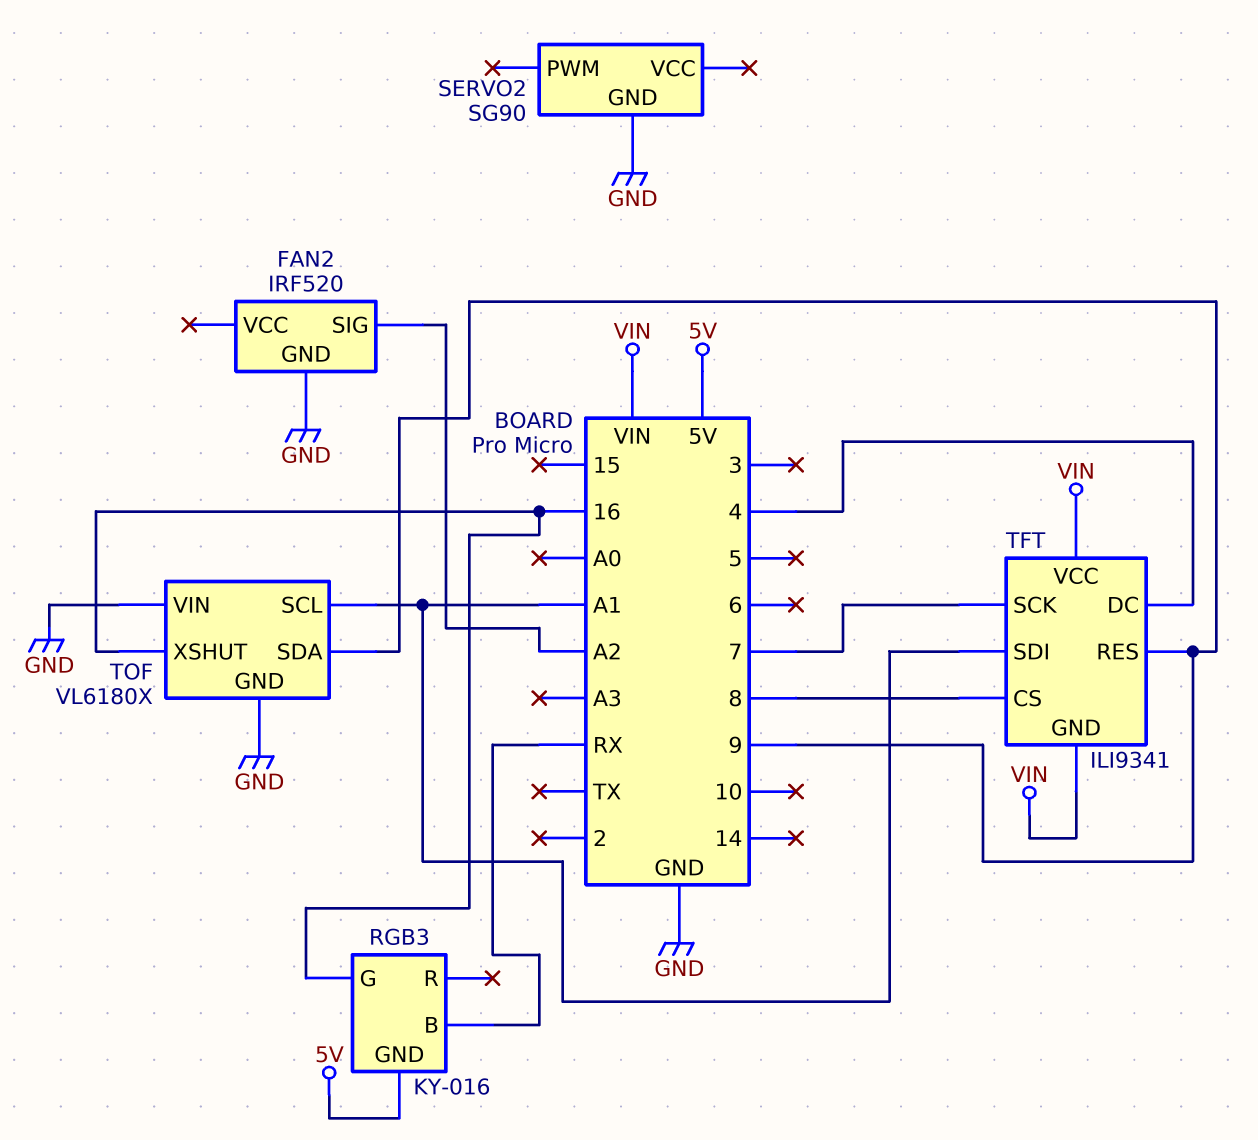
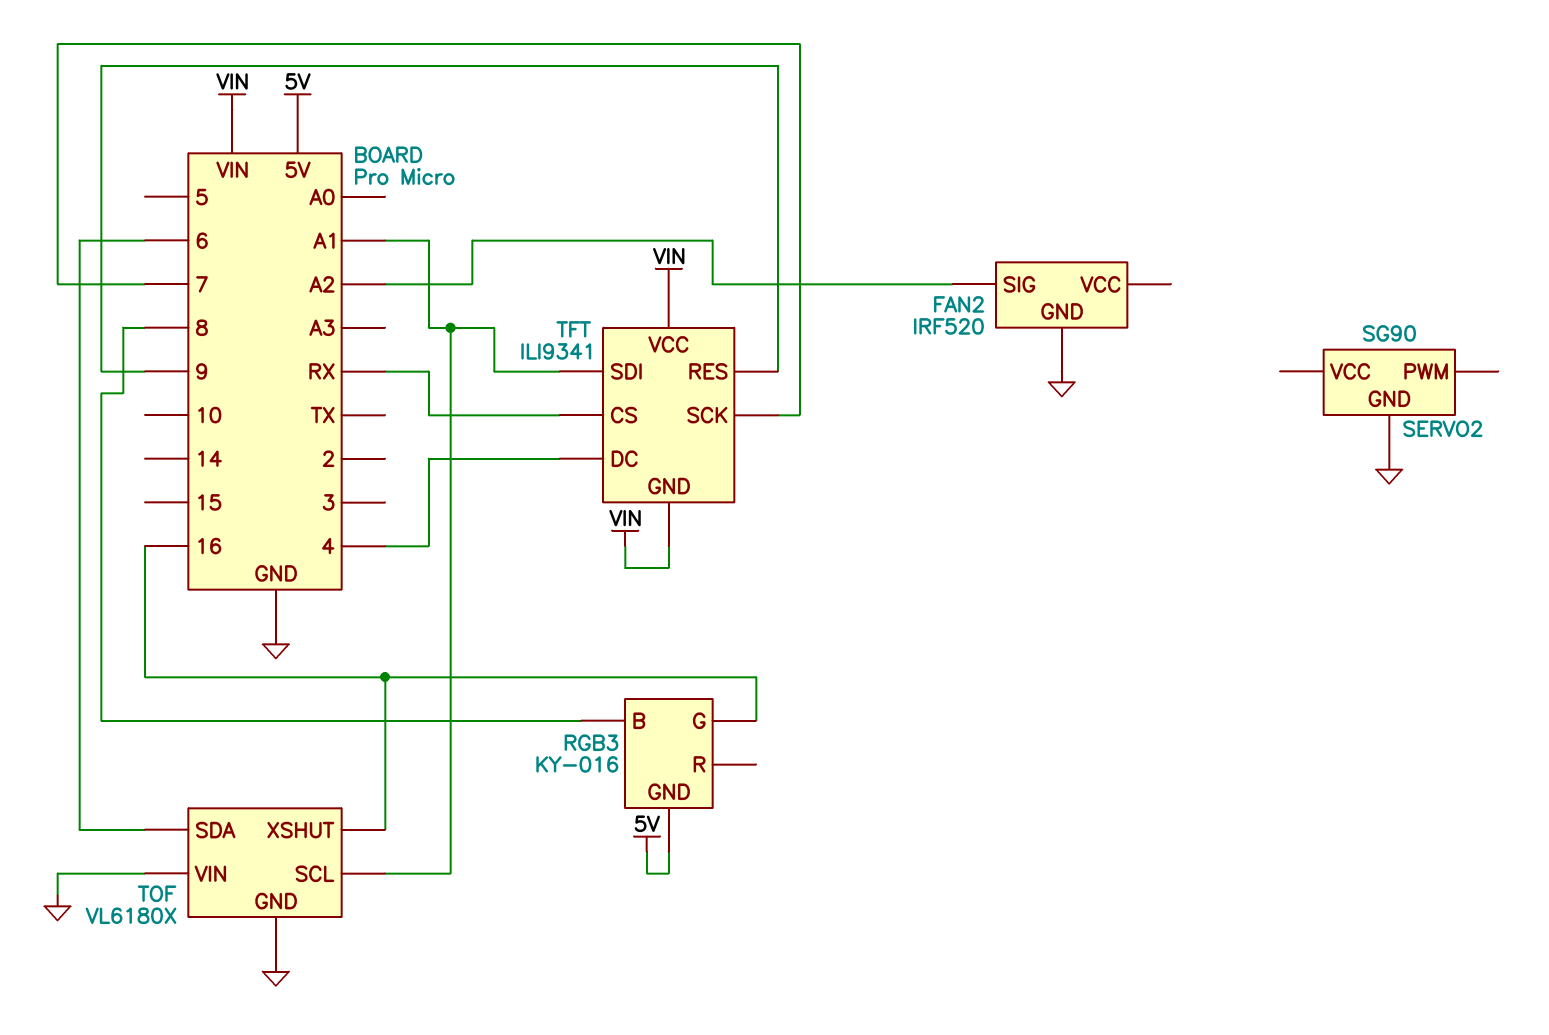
RGB3 pin B: RX -> 8
TFT pin CS: 8 -> RX
TOF pin SDA: 9 -> 6

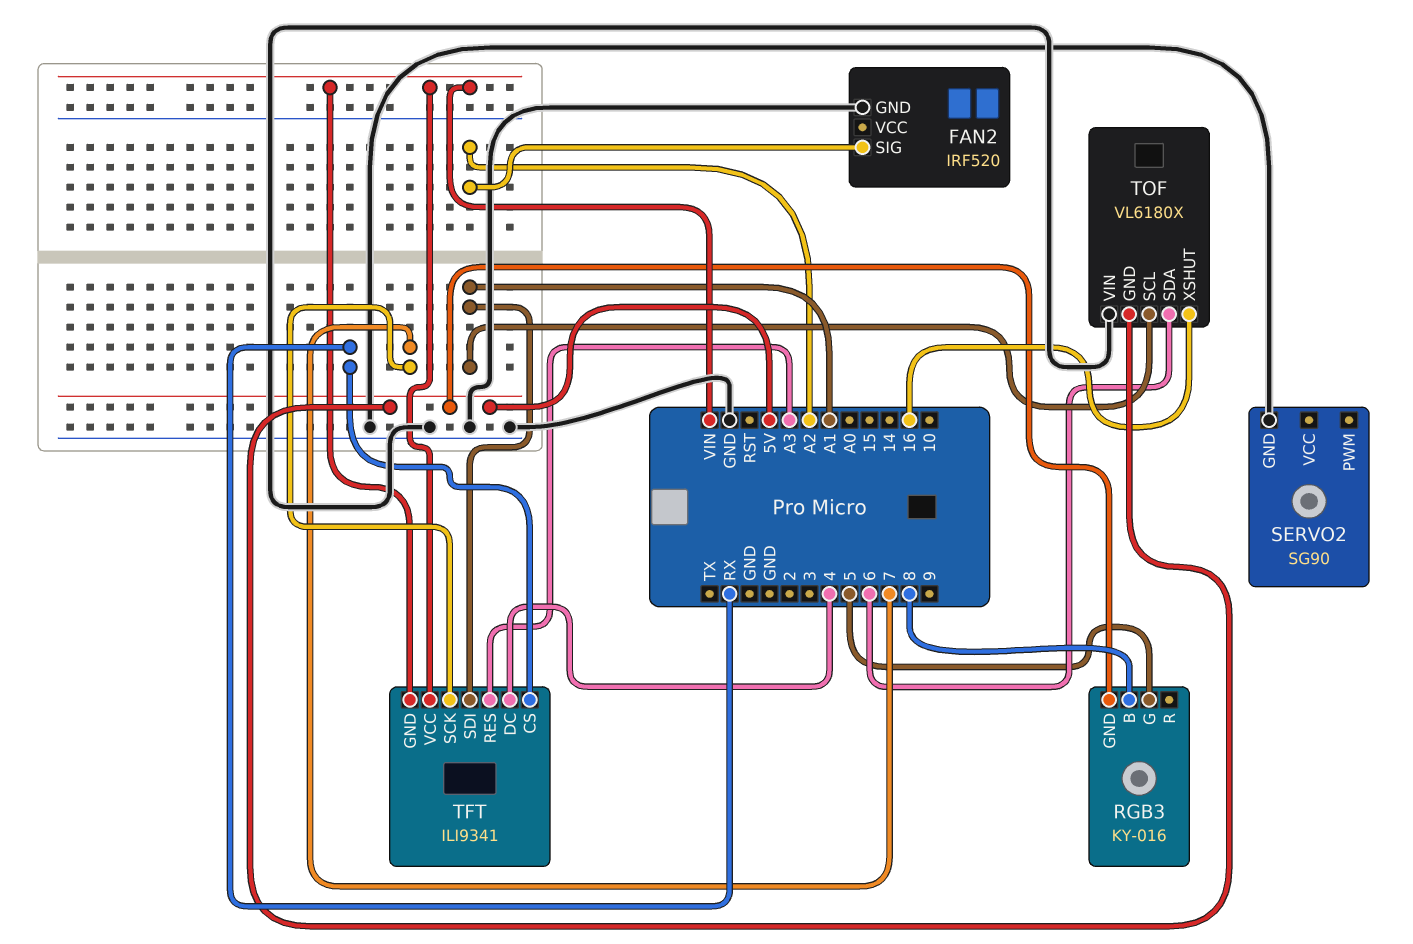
RGB3 pin G: 16 -> 5
TFT pin RES: 9 -> A3
TOF pin GND: GND -> 5V

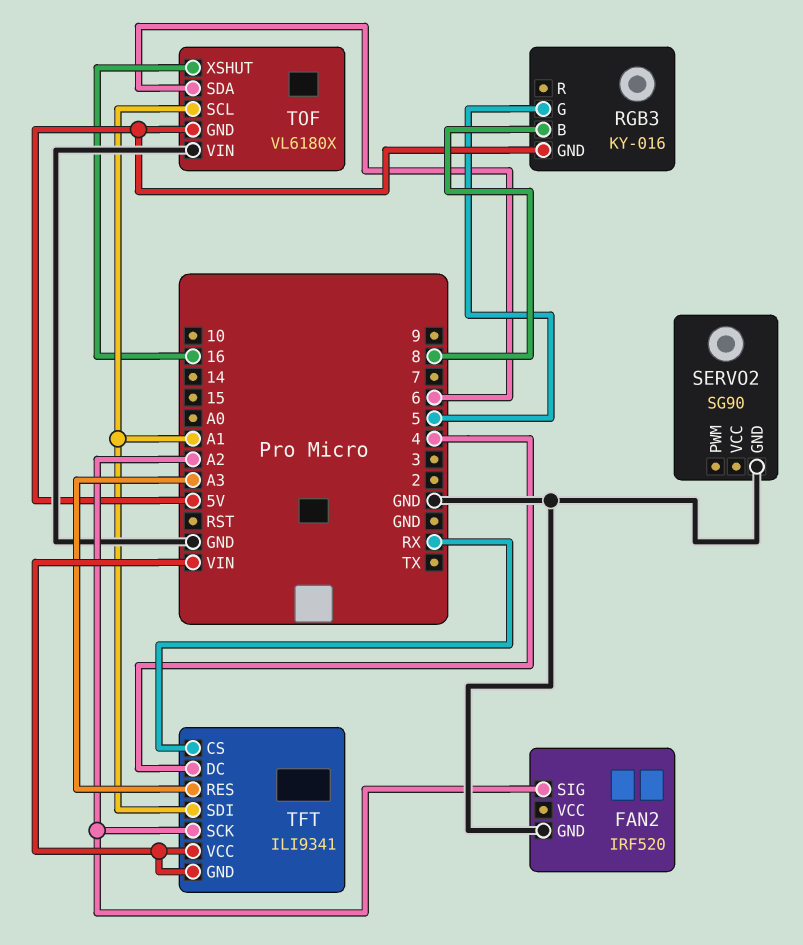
TFT pin SCK: 7 -> A2

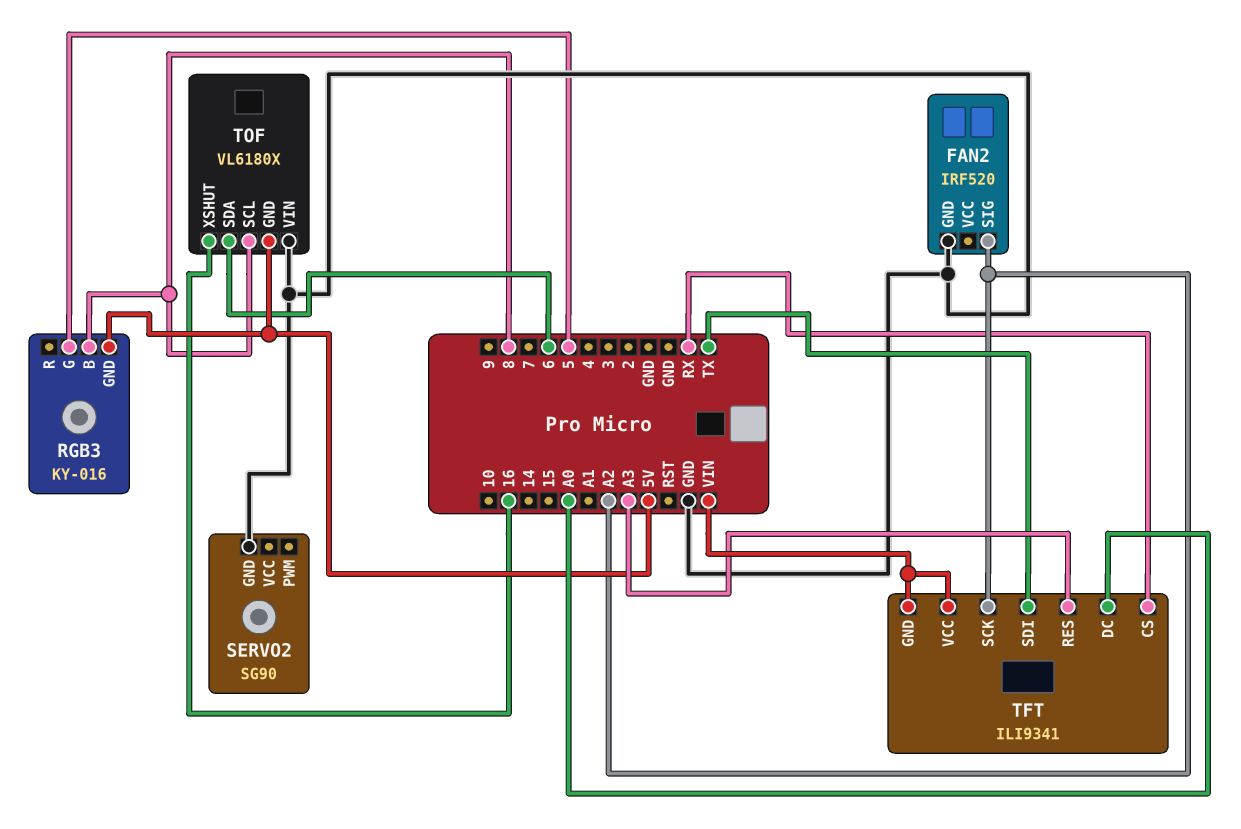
TFT pin DC: 4 -> A0
TFT pin SDI: A1 -> TX
TOF pin SCL: A1 -> 8

